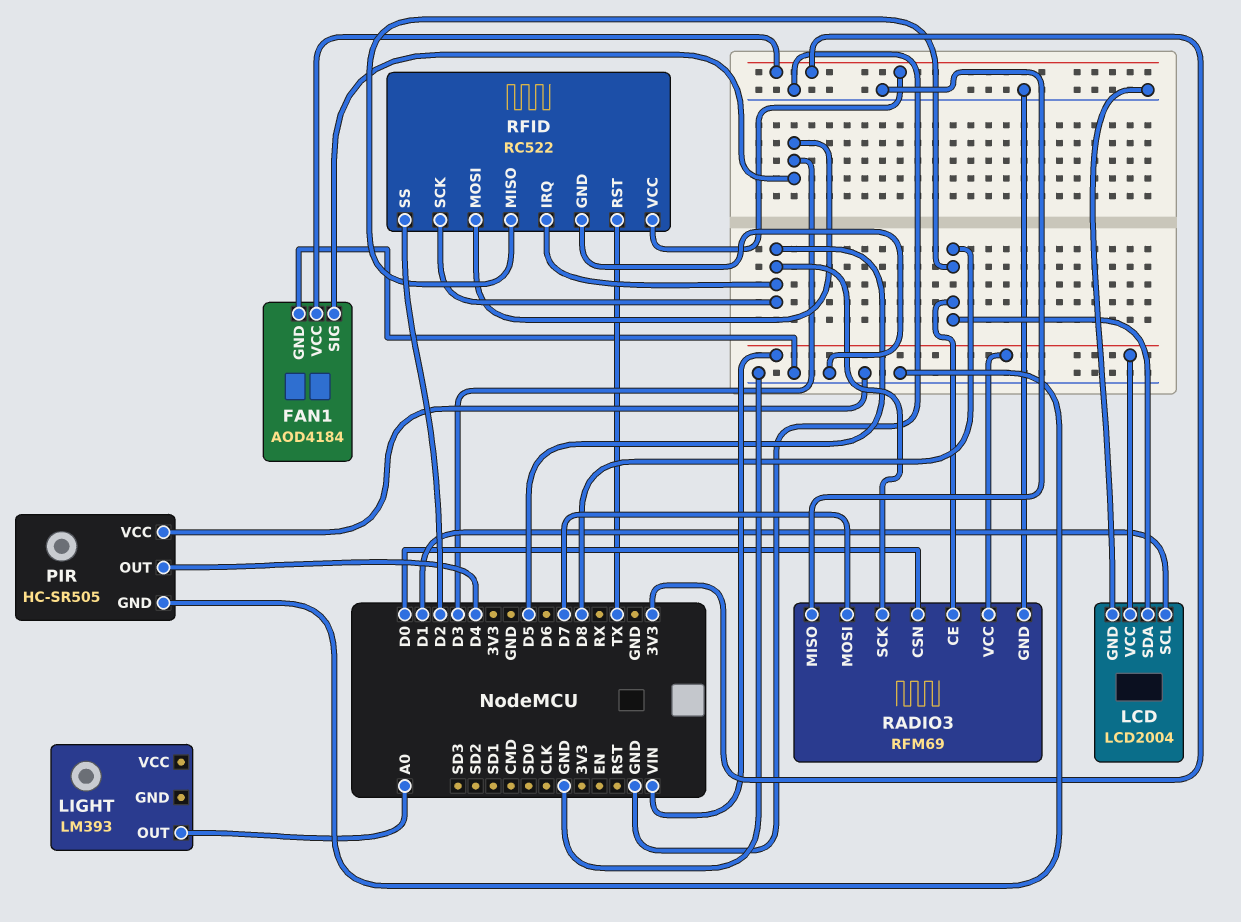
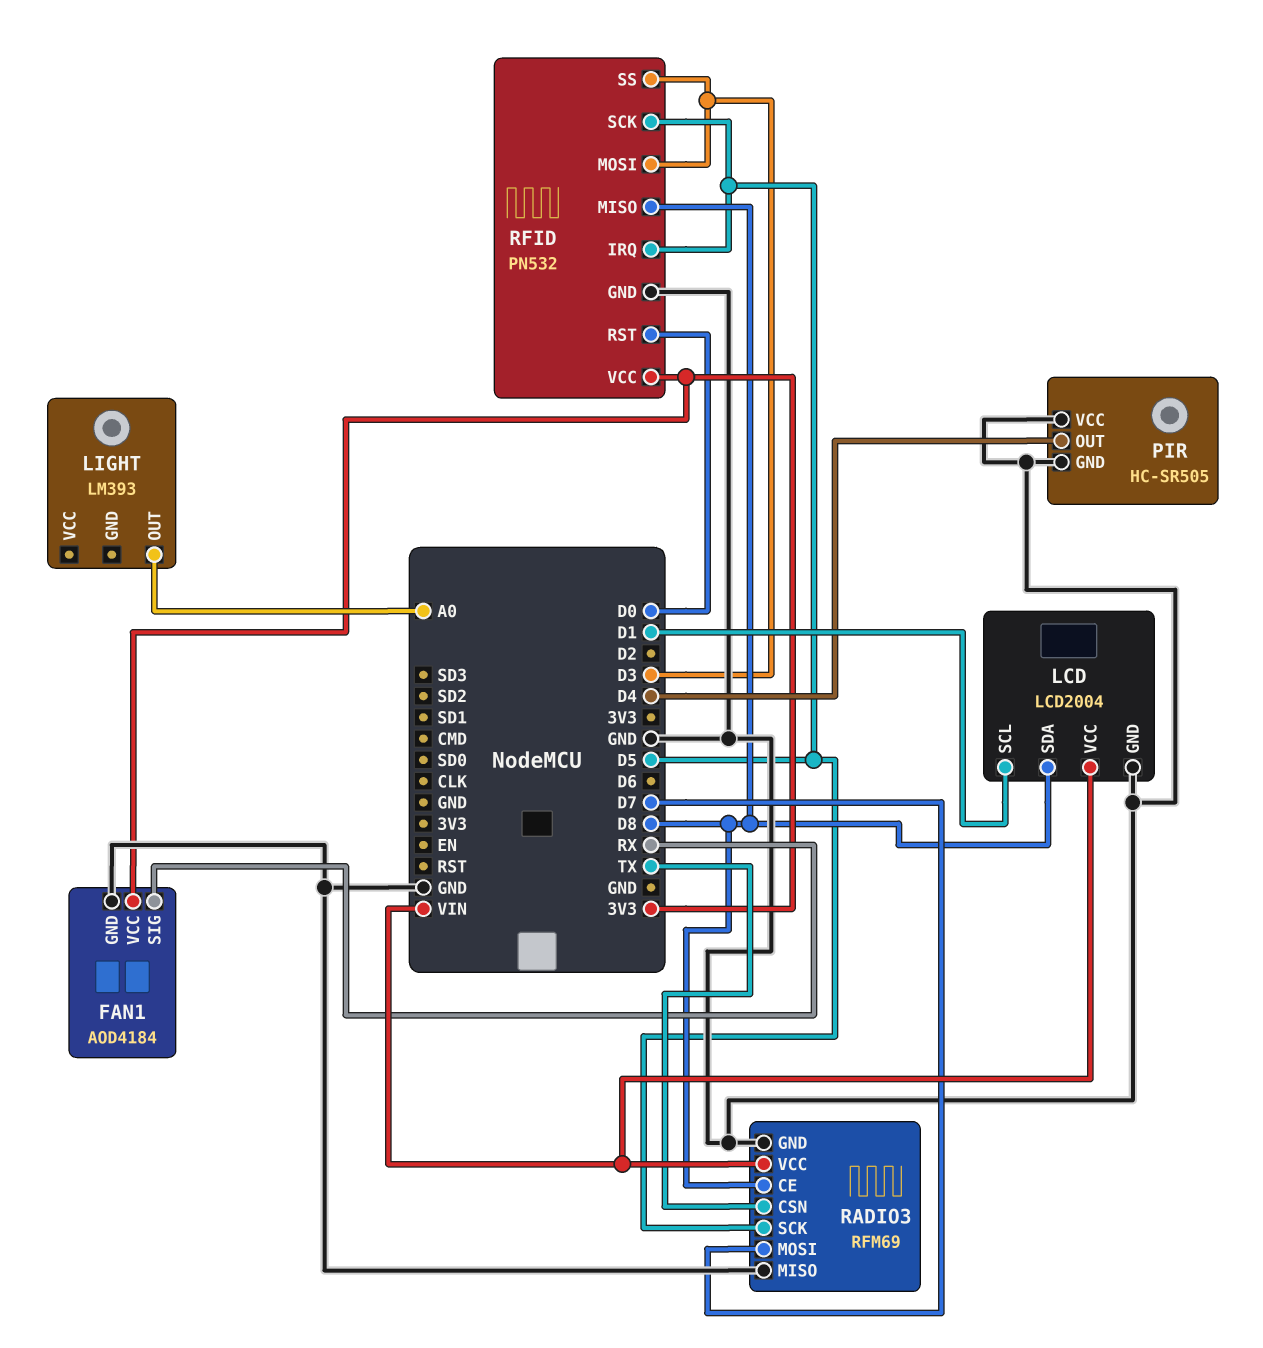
FAN1 pin SIG: D3 -> RX
RADIO3 pin CSN: D0 -> TX
RFID: RC522 -> PN532
RFID pin RST: TX -> D0
RFID pin SS: D2 -> D3

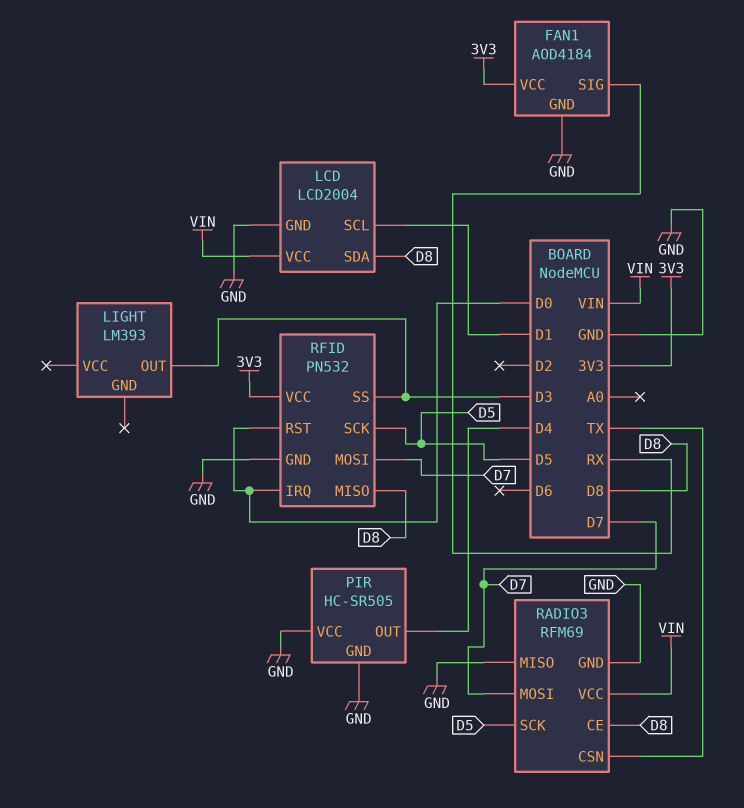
LIGHT pin OUT: A0 -> D3
RFID pin IRQ: D5 -> D0
RFID pin MOSI: D3 -> D7

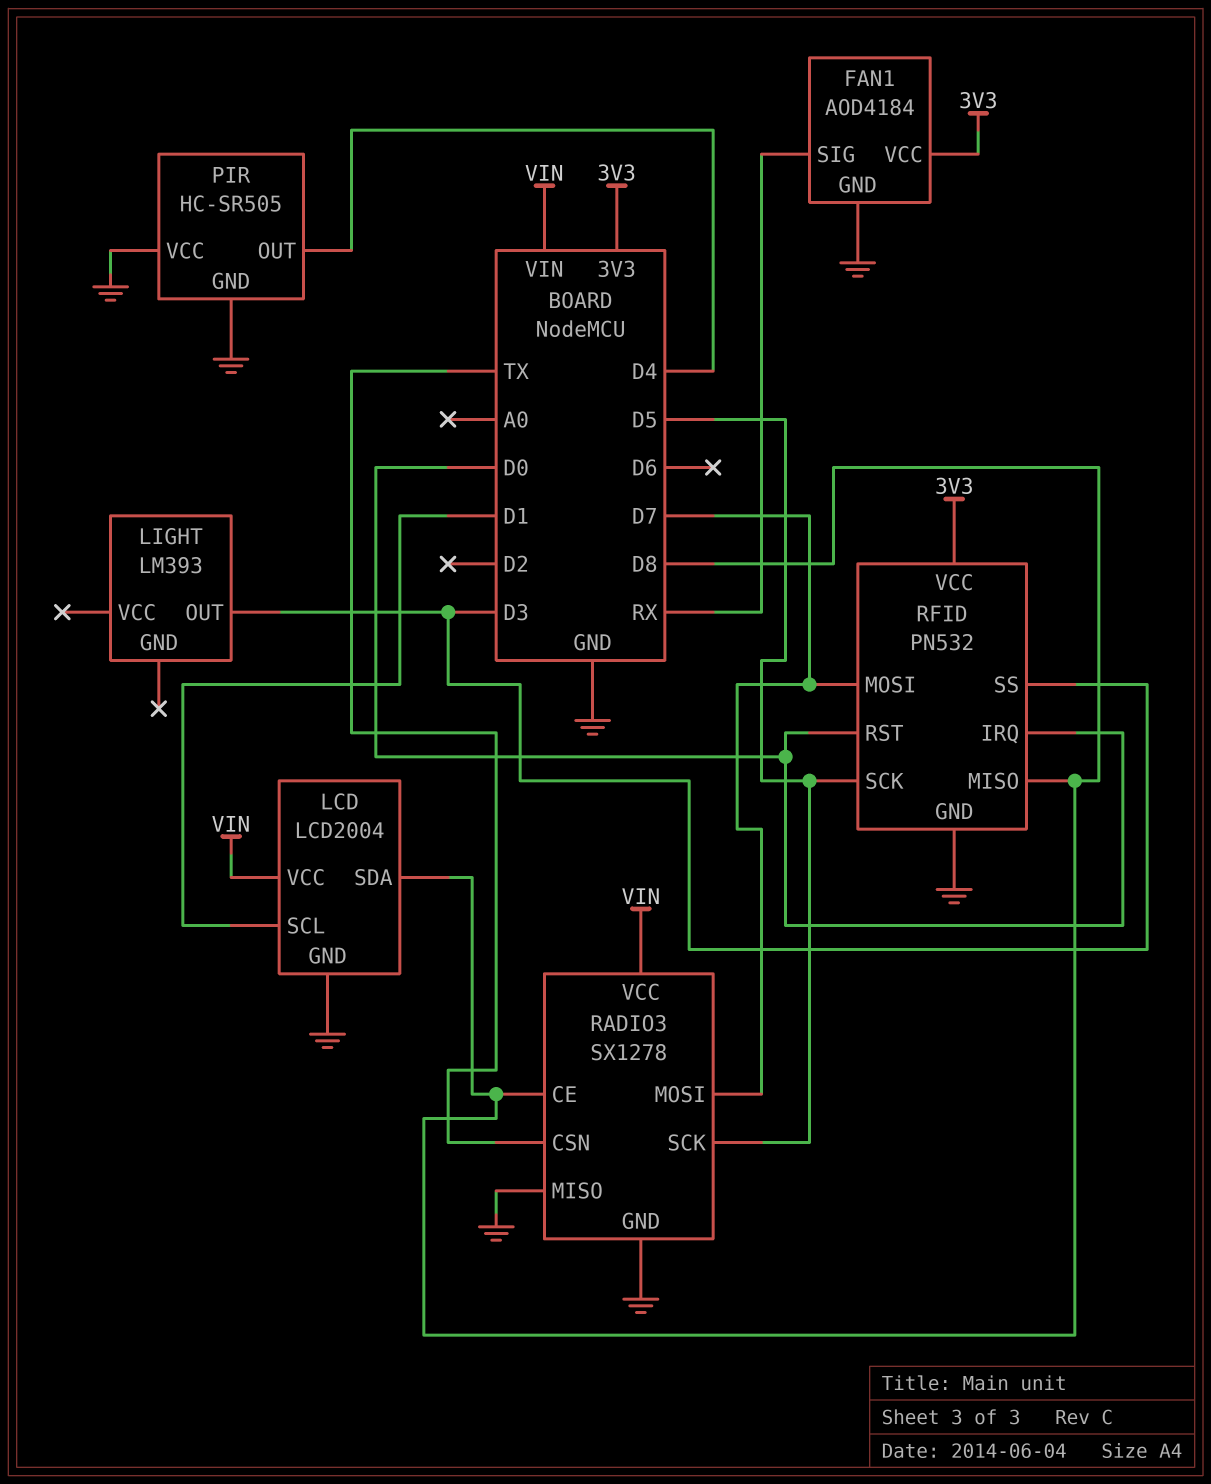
RADIO3: RFM69 -> SX1278

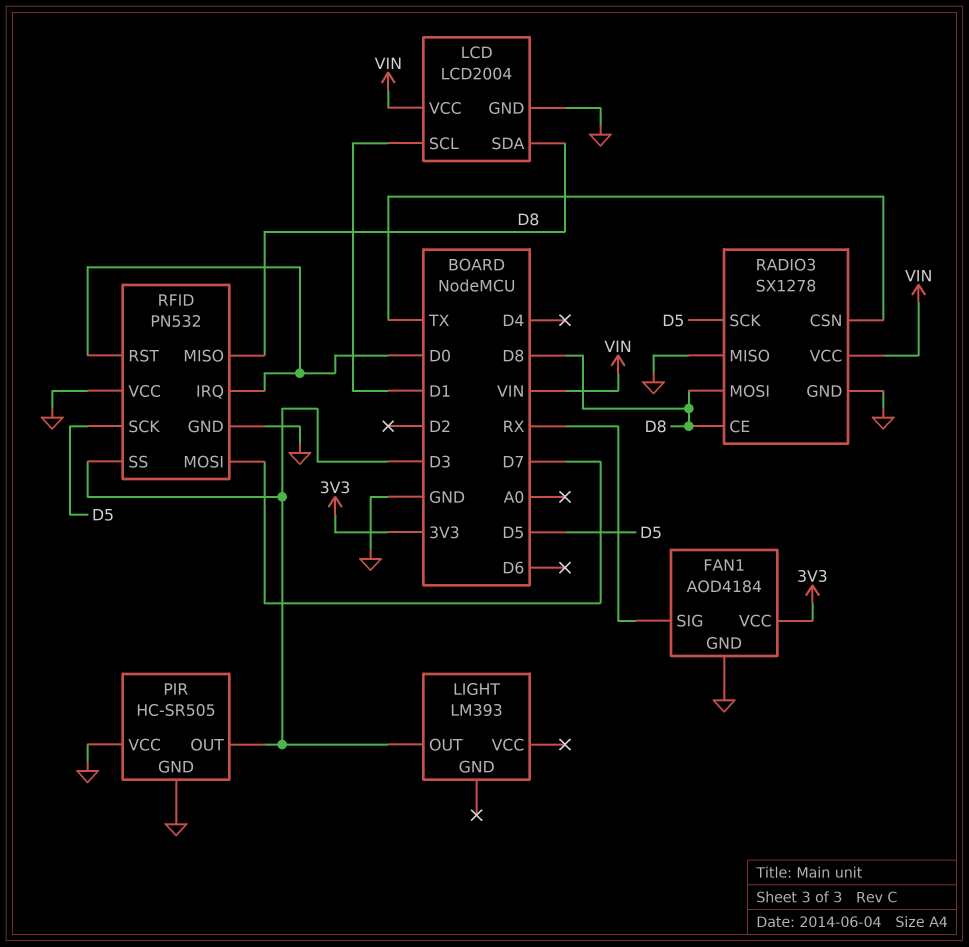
PIR pin OUT: D4 -> D3
RADIO3 pin MOSI: D7 -> D8
RFID pin VCC: 3V3 -> GND

